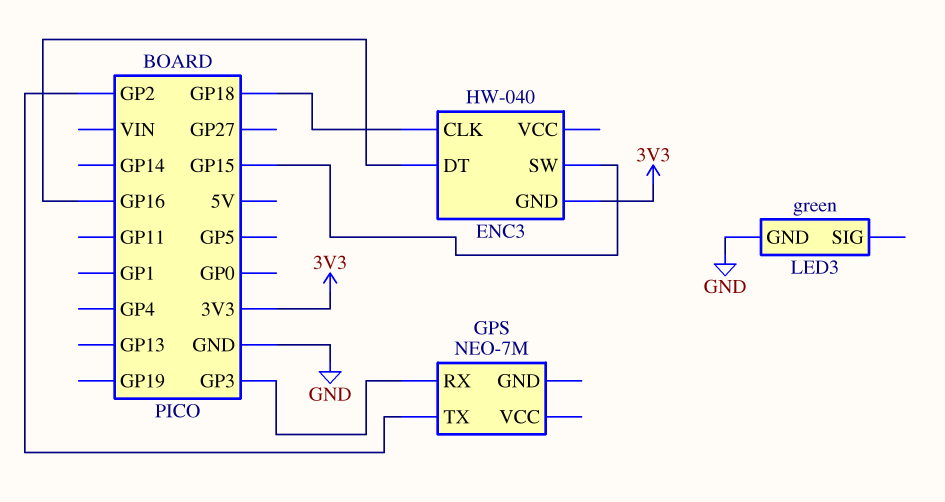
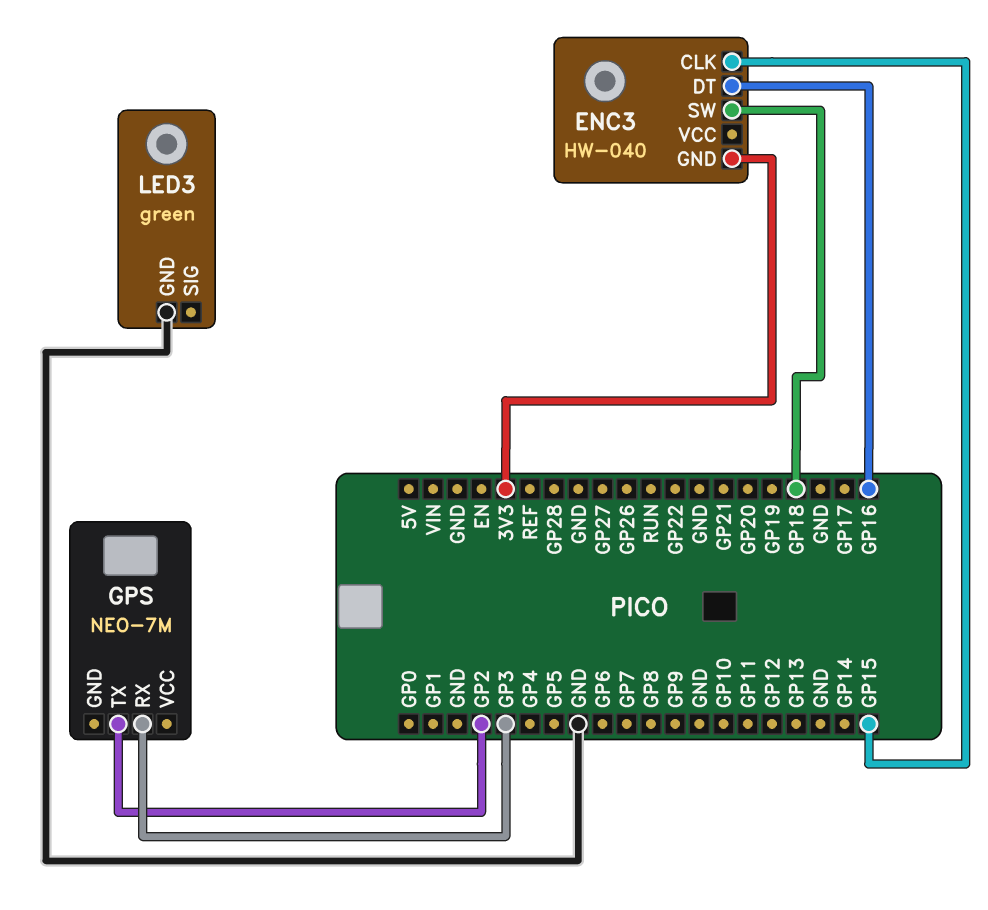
ENC3 pin CLK: GP18 -> GP15
ENC3 pin SW: GP15 -> GP18

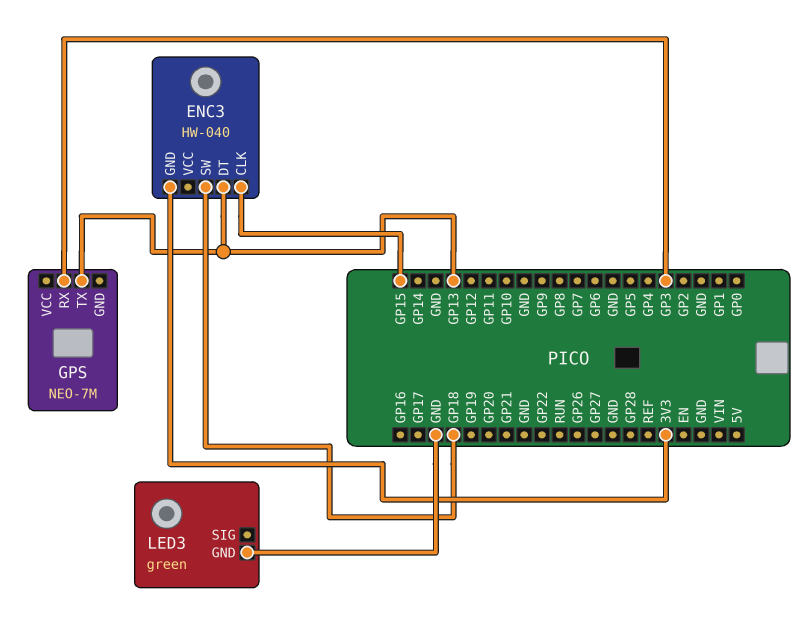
ENC3 pin DT: GP16 -> GP13
GPS pin TX: GP2 -> GP13

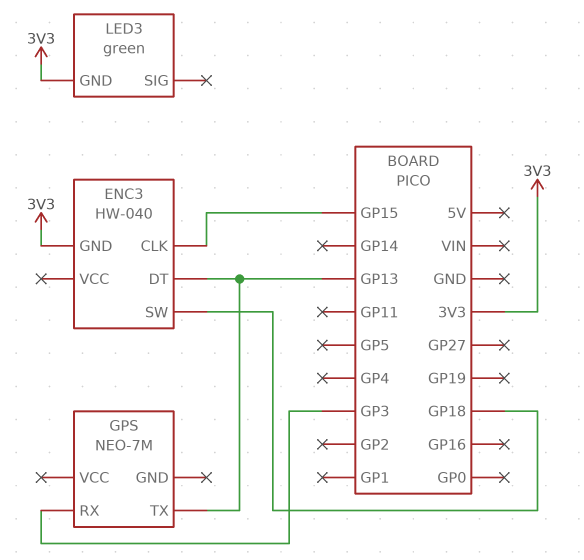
LED3 pin GND: GND -> 3V3

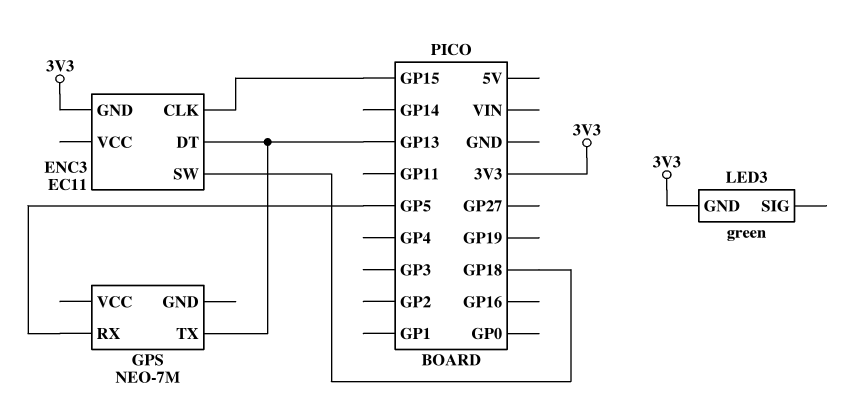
ENC3: HW-040 -> EC11
GPS pin RX: GP3 -> GP5

